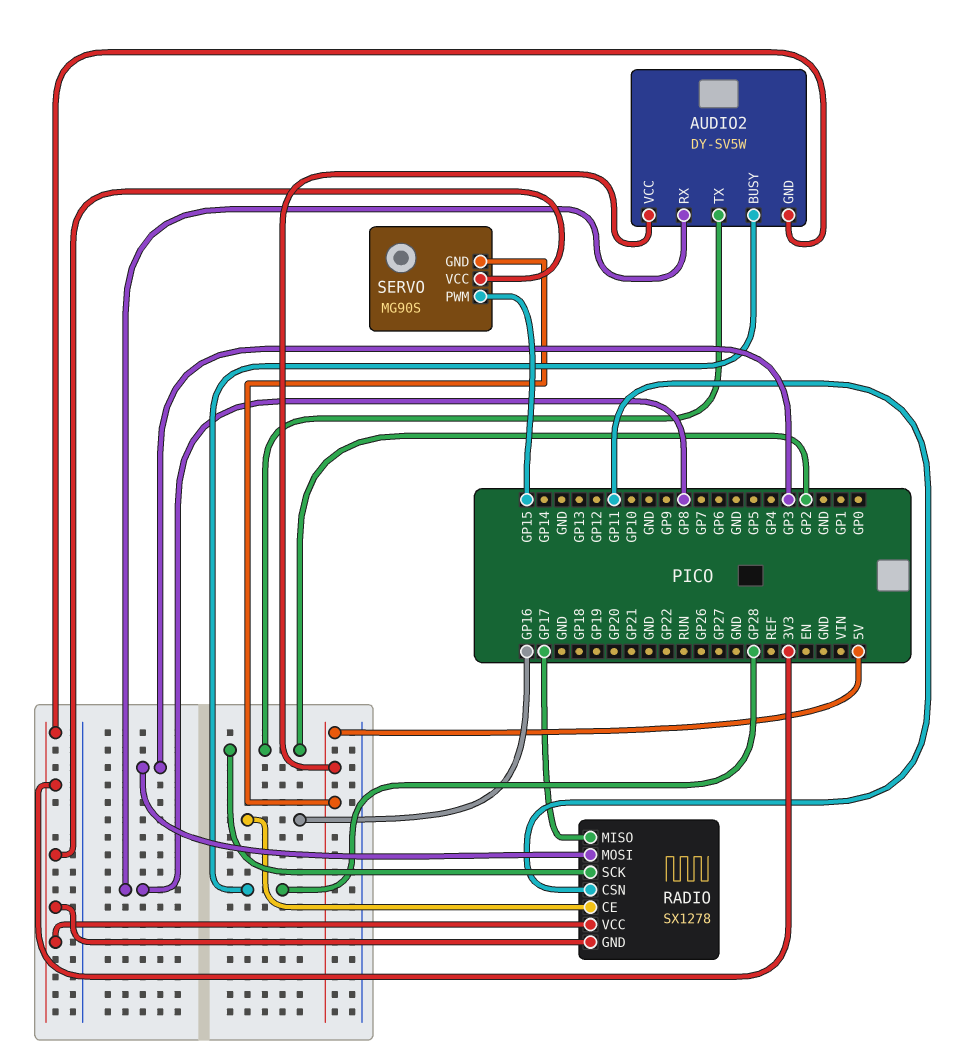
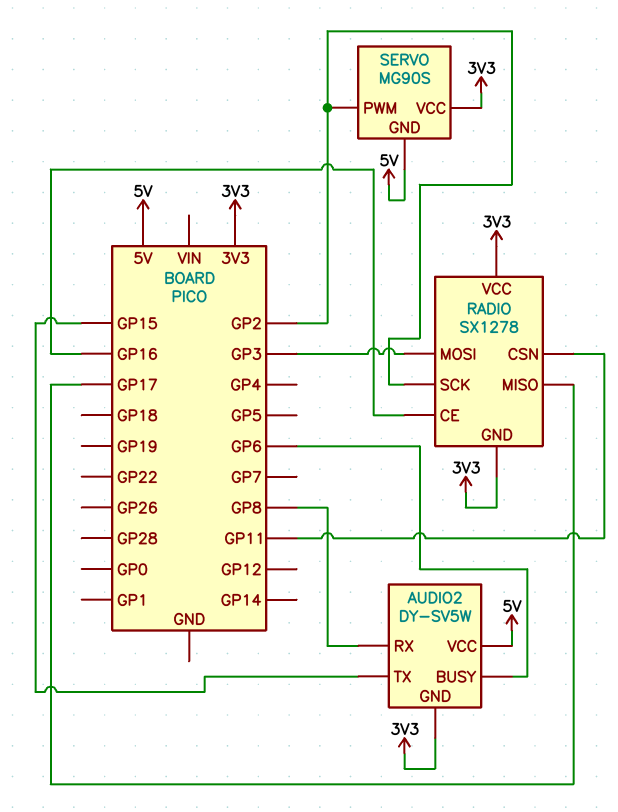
AUDIO2 pin BUSY: GP28 -> GP6
AUDIO2 pin TX: GP2 -> GP15
SERVO pin PWM: GP15 -> GP2

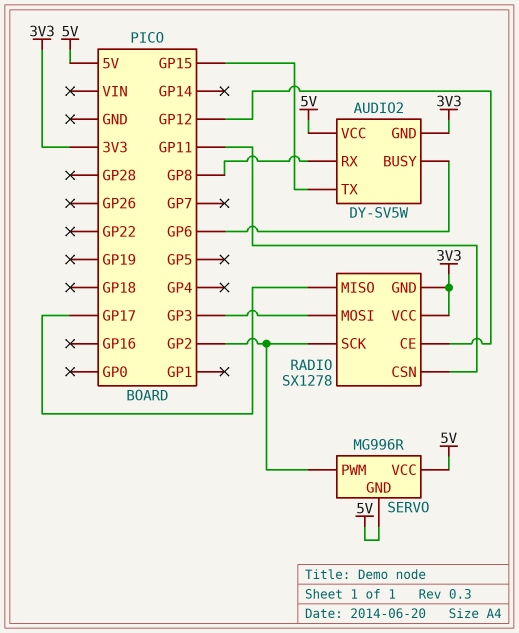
RADIO pin CE: GP16 -> GP12
SERVO: MG90S -> MG996R
SERVO pin VCC: 3V3 -> 5V

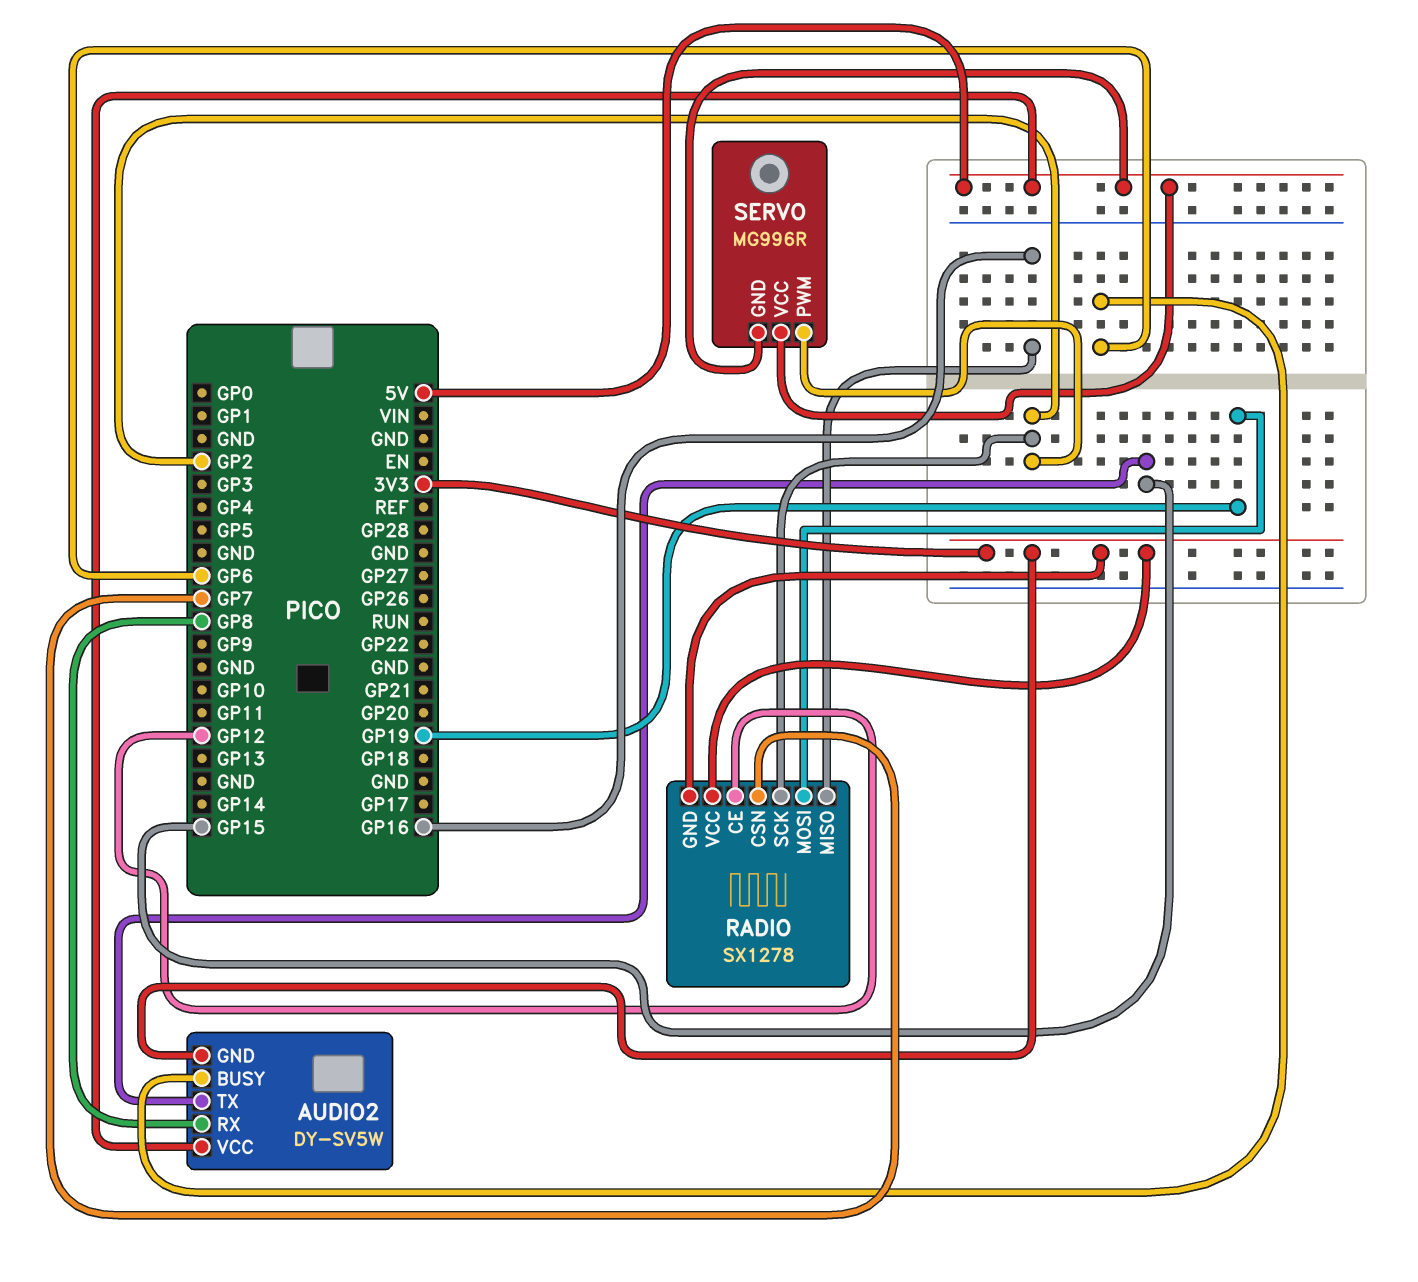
RADIO pin CSN: GP11 -> GP7
RADIO pin MISO: GP17 -> GP16
RADIO pin MOSI: GP3 -> GP19

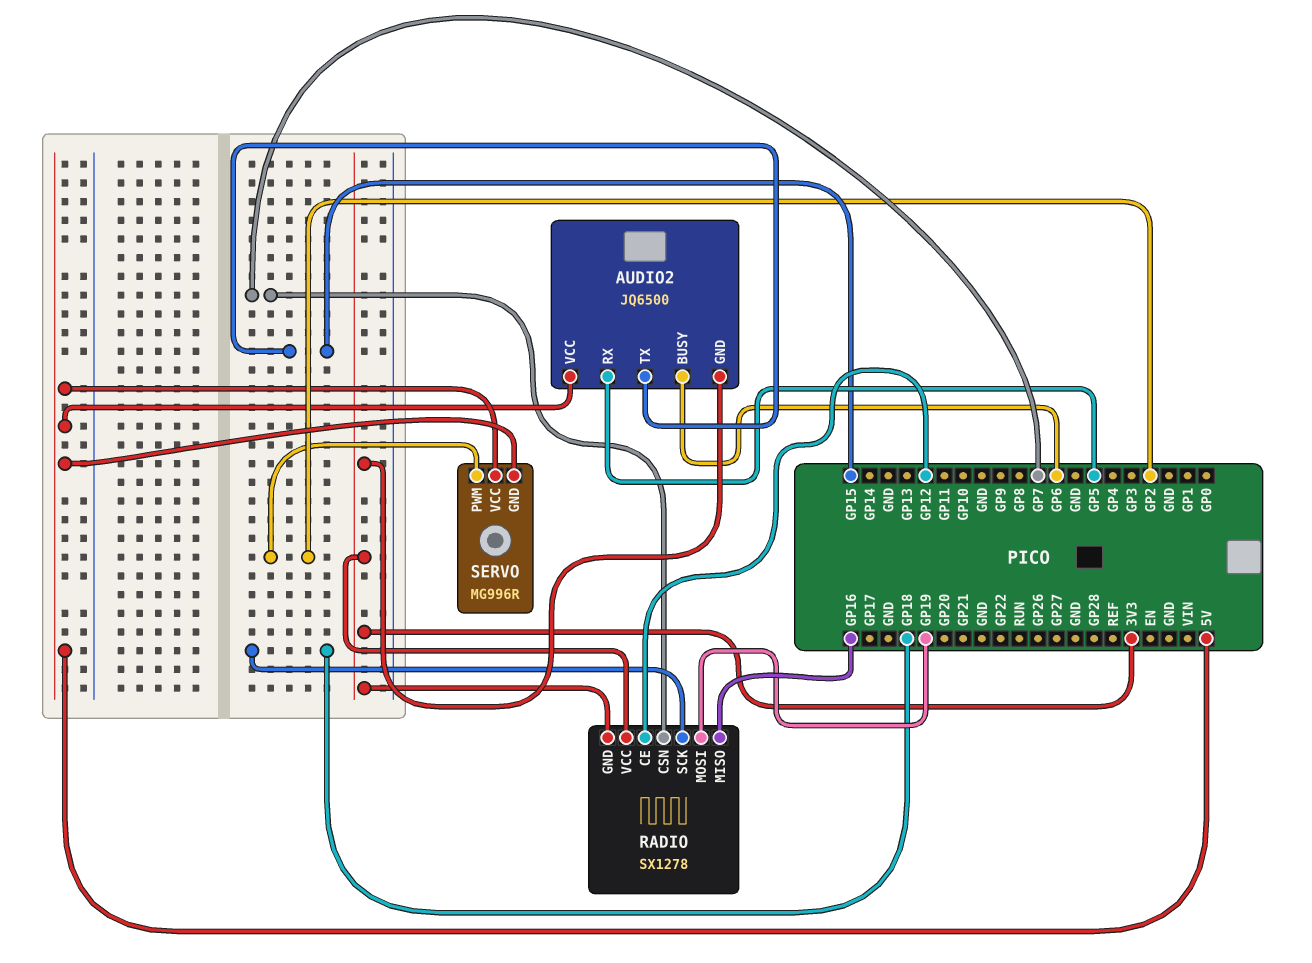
AUDIO2: DY-SV5W -> JQ6500
AUDIO2 pin RX: GP8 -> GP5
RADIO pin SCK: GP2 -> GP18

